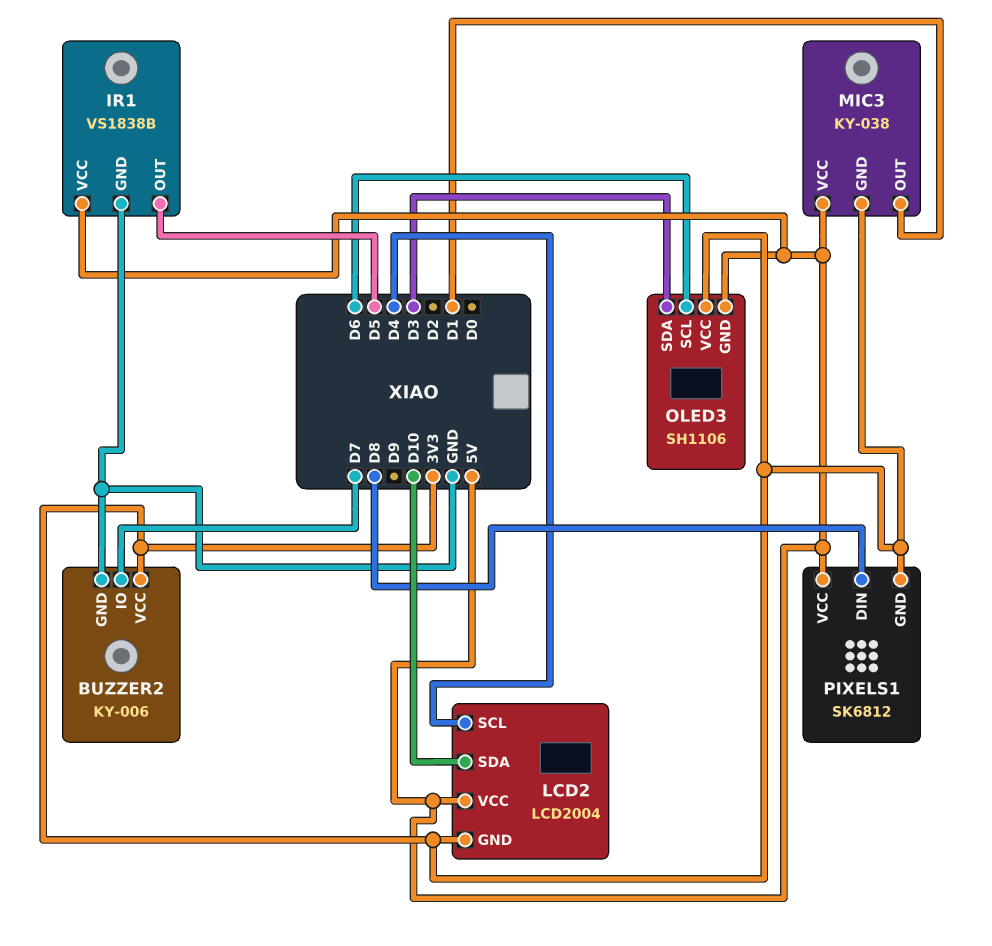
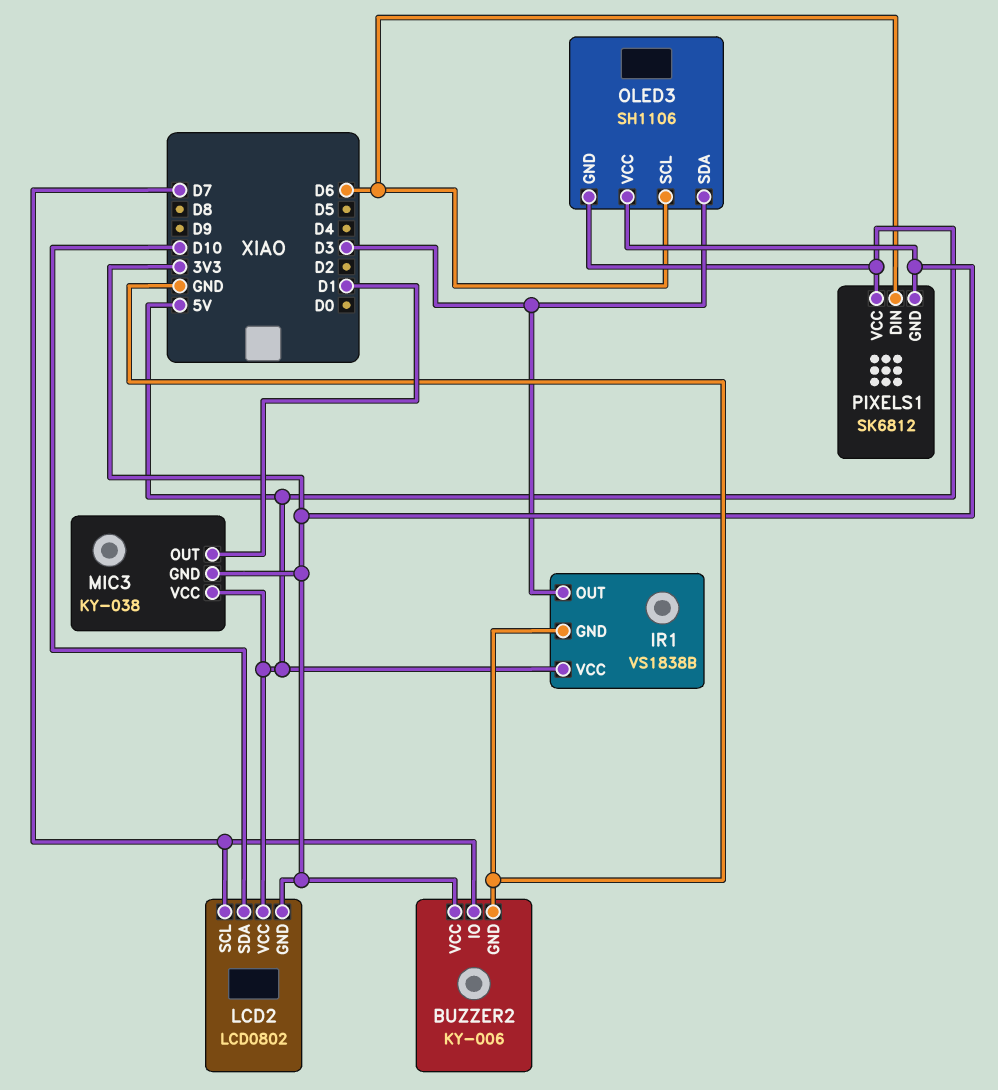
IR1 pin OUT: D5 -> D3
LCD2: LCD2004 -> LCD0802
LCD2 pin SCL: D4 -> D7
PIXELS1 pin DIN: D8 -> D6

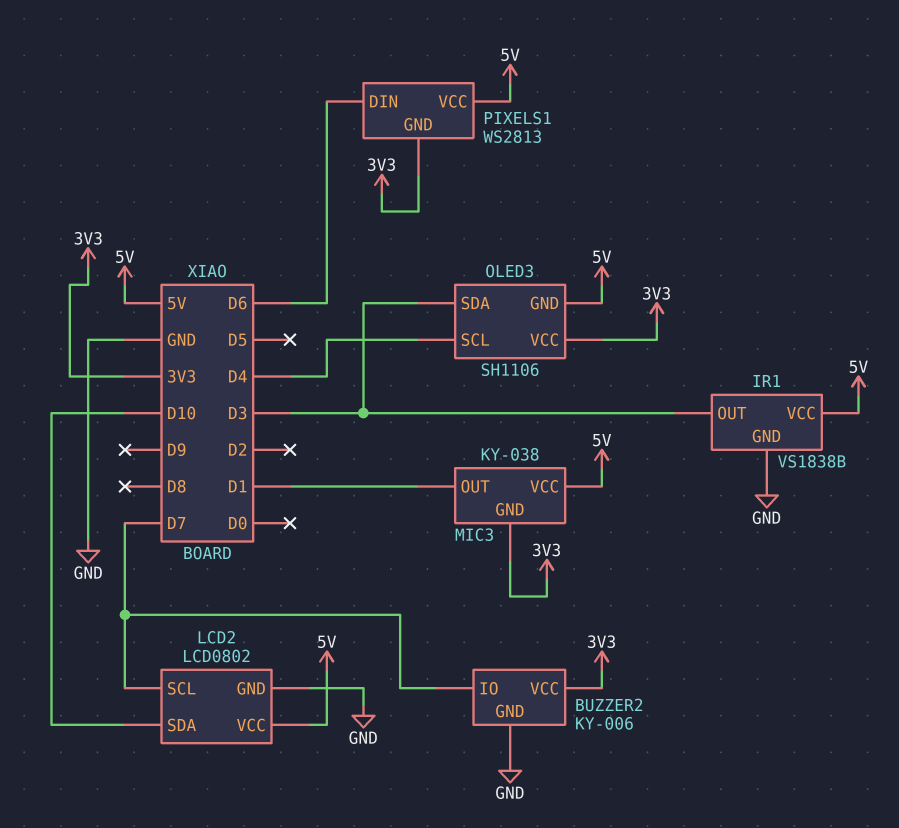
LCD2 pin GND: 3V3 -> GND
OLED3 pin SCL: D6 -> D4
PIXELS1: SK6812 -> WS2813

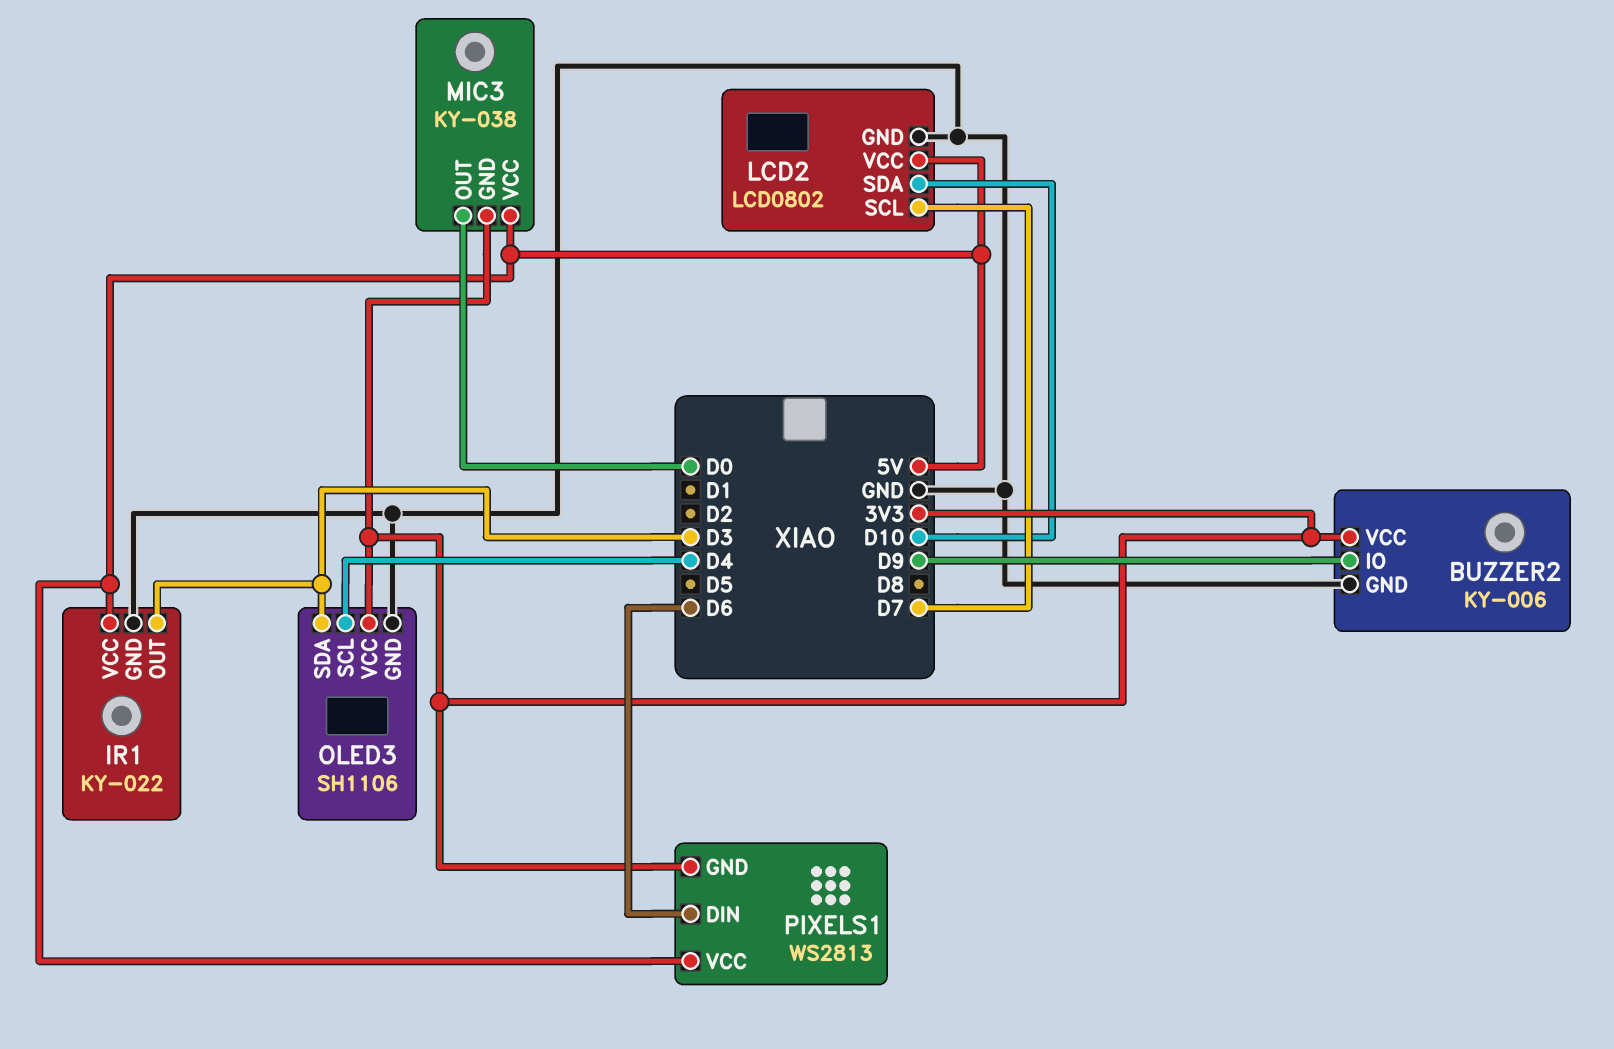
BUZZER2 pin IO: D7 -> D9
IR1: VS1838B -> KY-022
MIC3 pin OUT: D1 -> D0
OLED3 pin GND: 5V -> GND

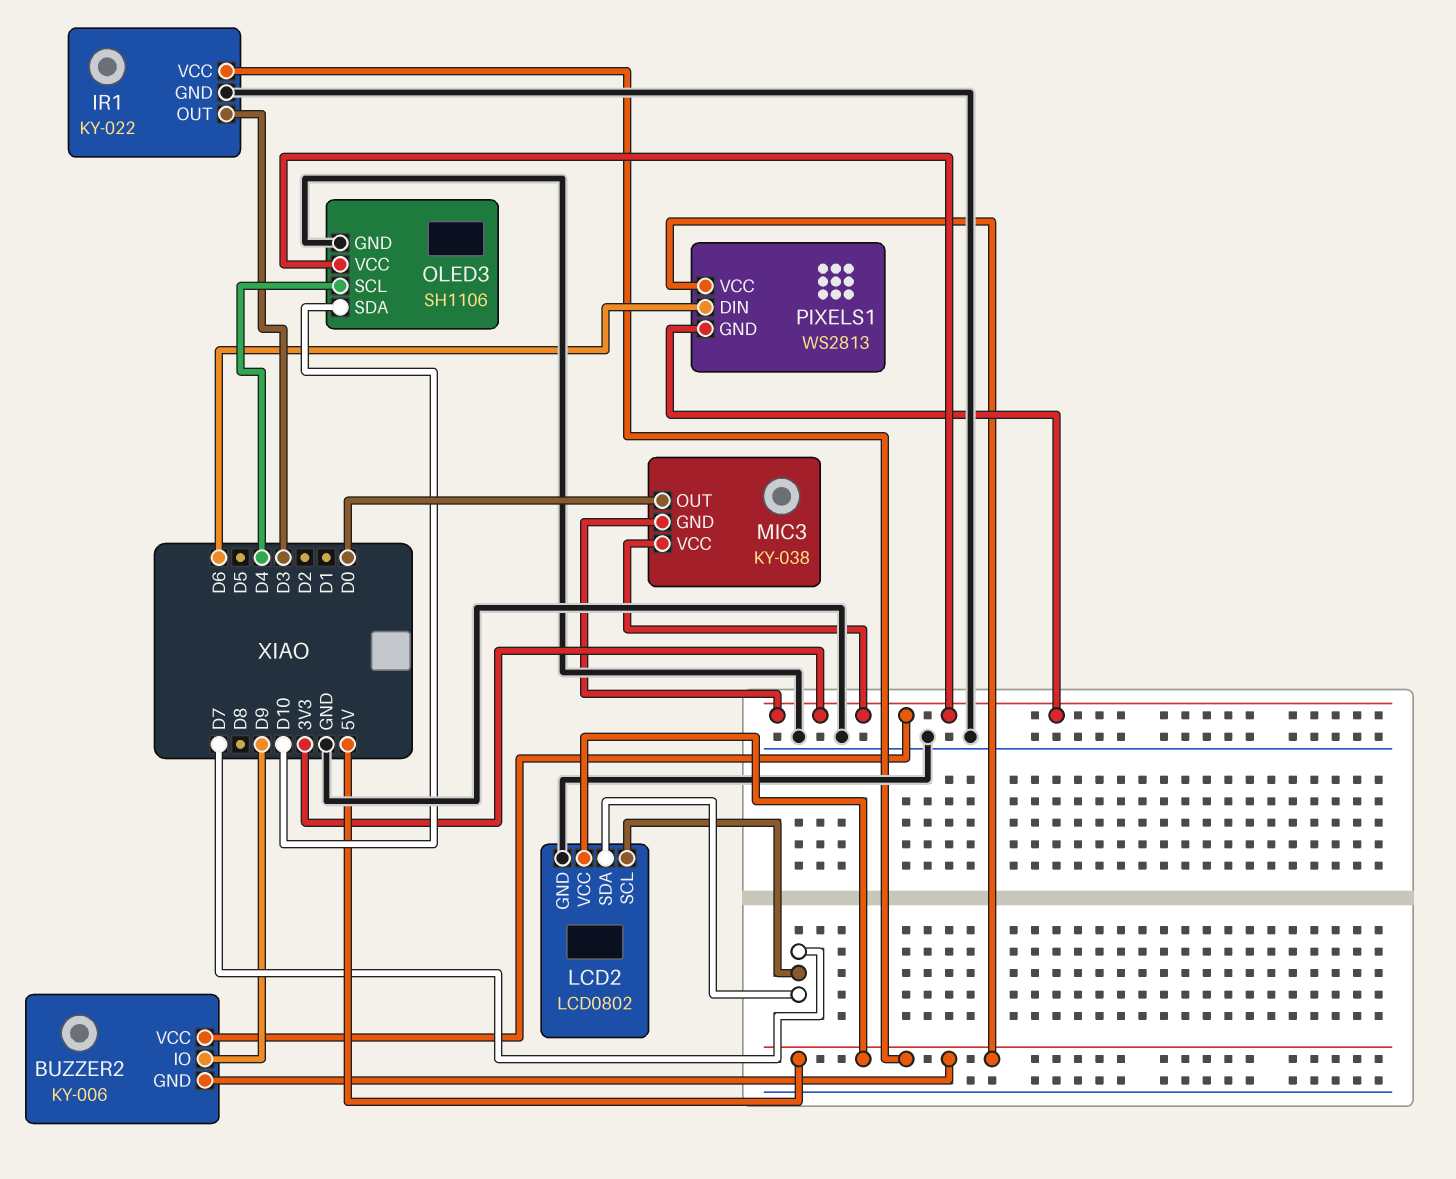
BUZZER2 pin GND: GND -> 5V
LCD2 pin SDA: D10 -> D7
MIC3 pin VCC: 5V -> 3V3
OLED3 pin SDA: D3 -> D10

